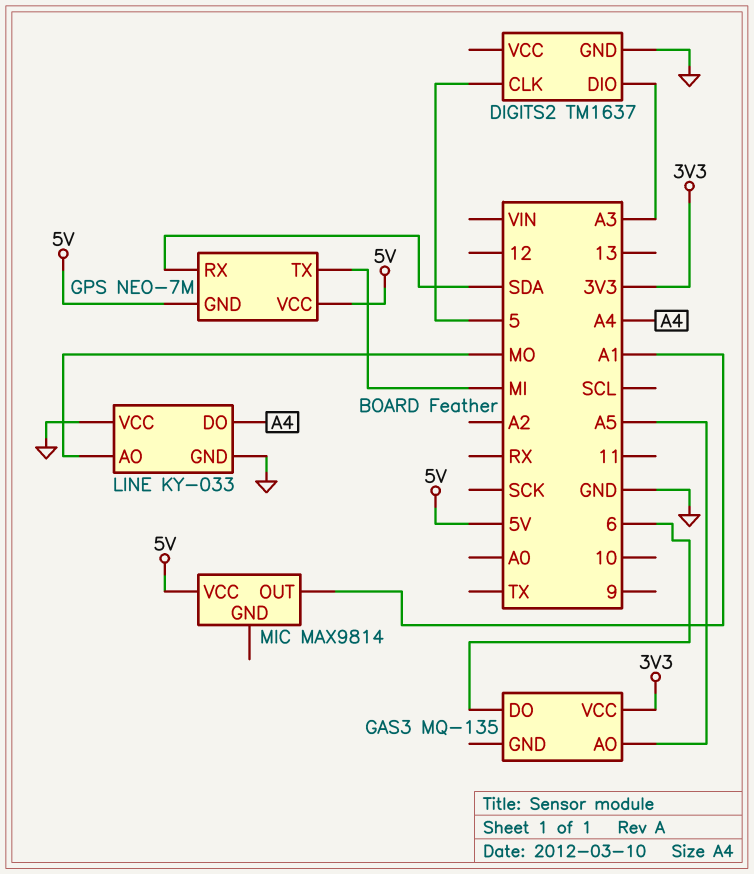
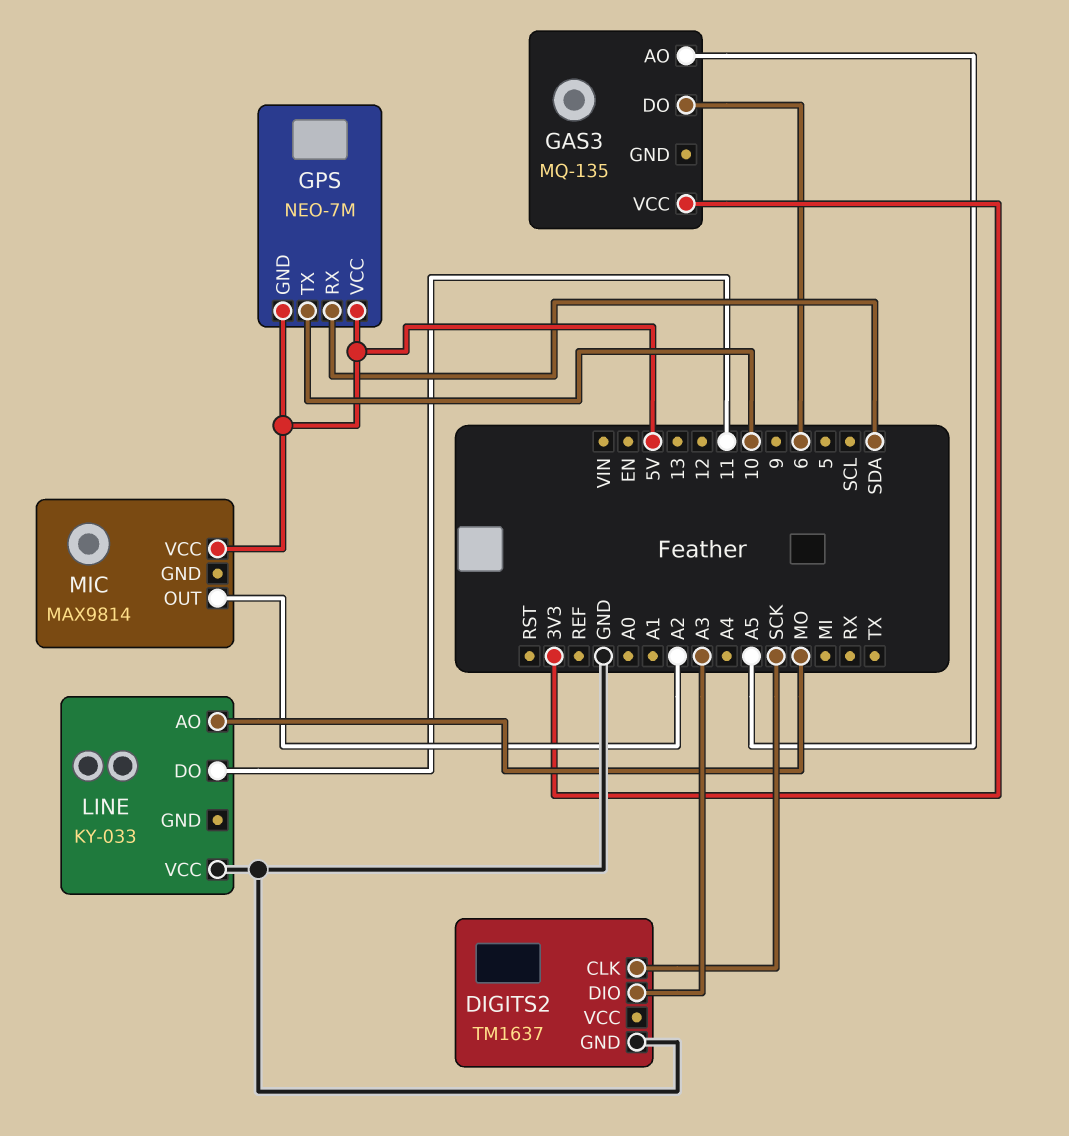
DIGITS2 pin CLK: 5 -> SCK
GPS pin TX: MI -> 10
LINE pin DO: A4 -> 11
LINE pin GND: GND -> none
MIC pin OUT: A1 -> A2

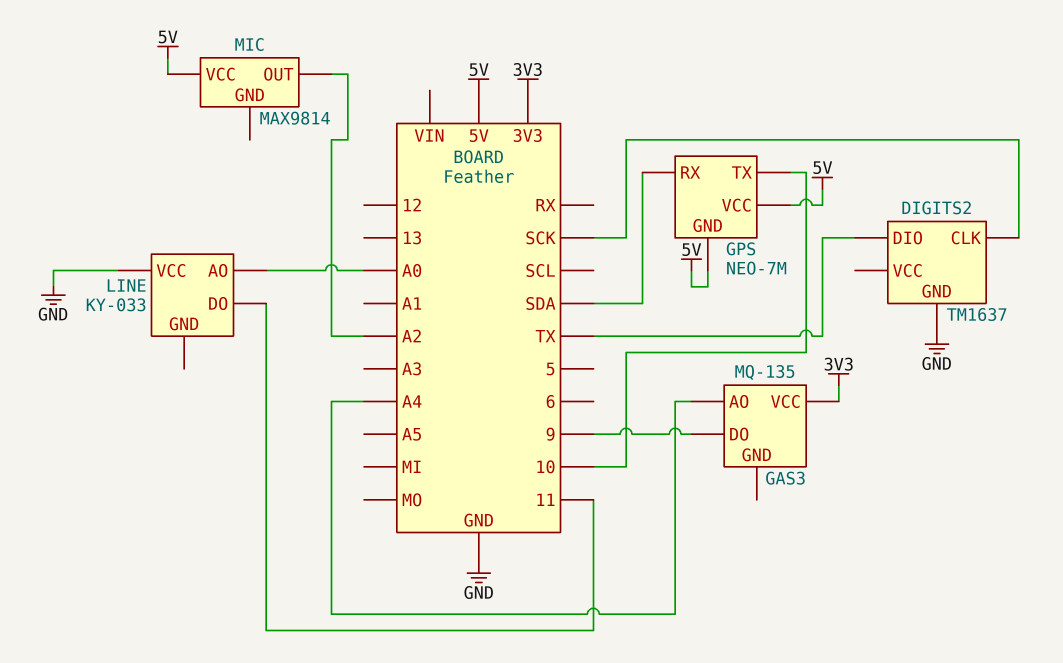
DIGITS2 pin DIO: A3 -> TX
GAS3 pin AO: A5 -> A4
GAS3 pin DO: 6 -> 9
LINE pin AO: MO -> A0

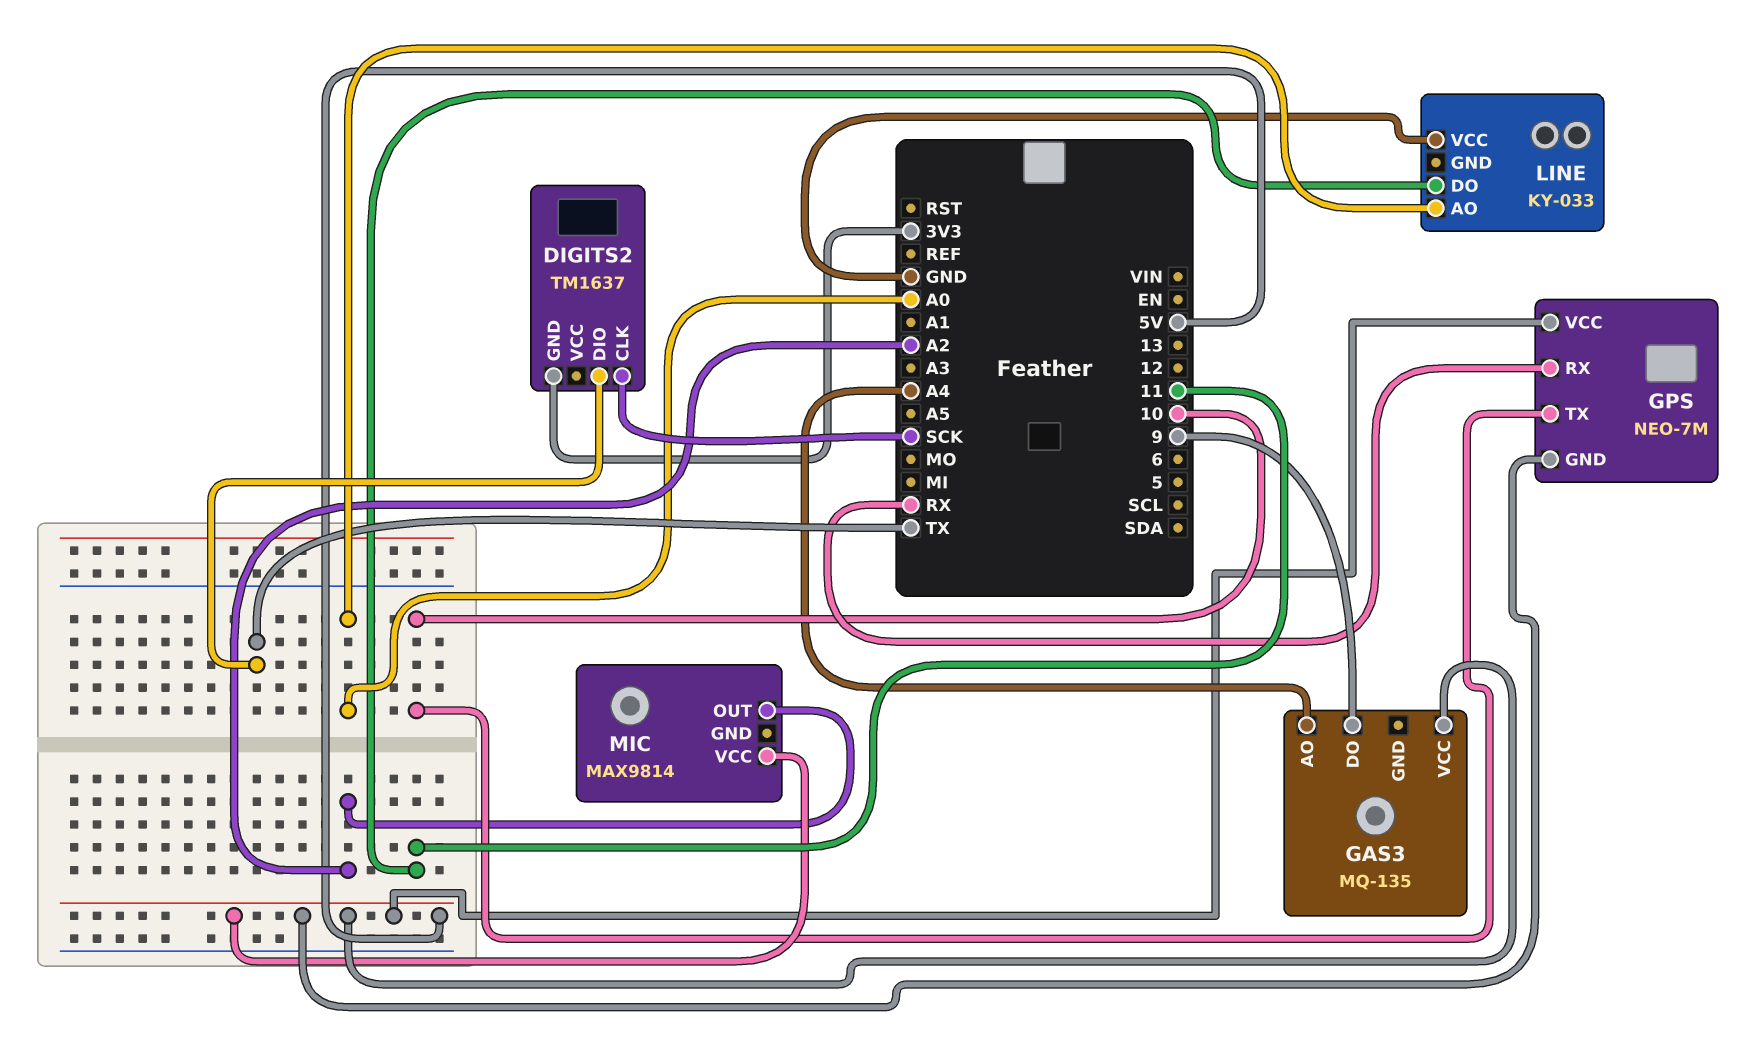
DIGITS2 pin GND: GND -> 3V3
GAS3 pin VCC: 3V3 -> 5V
GPS pin RX: SDA -> RX

